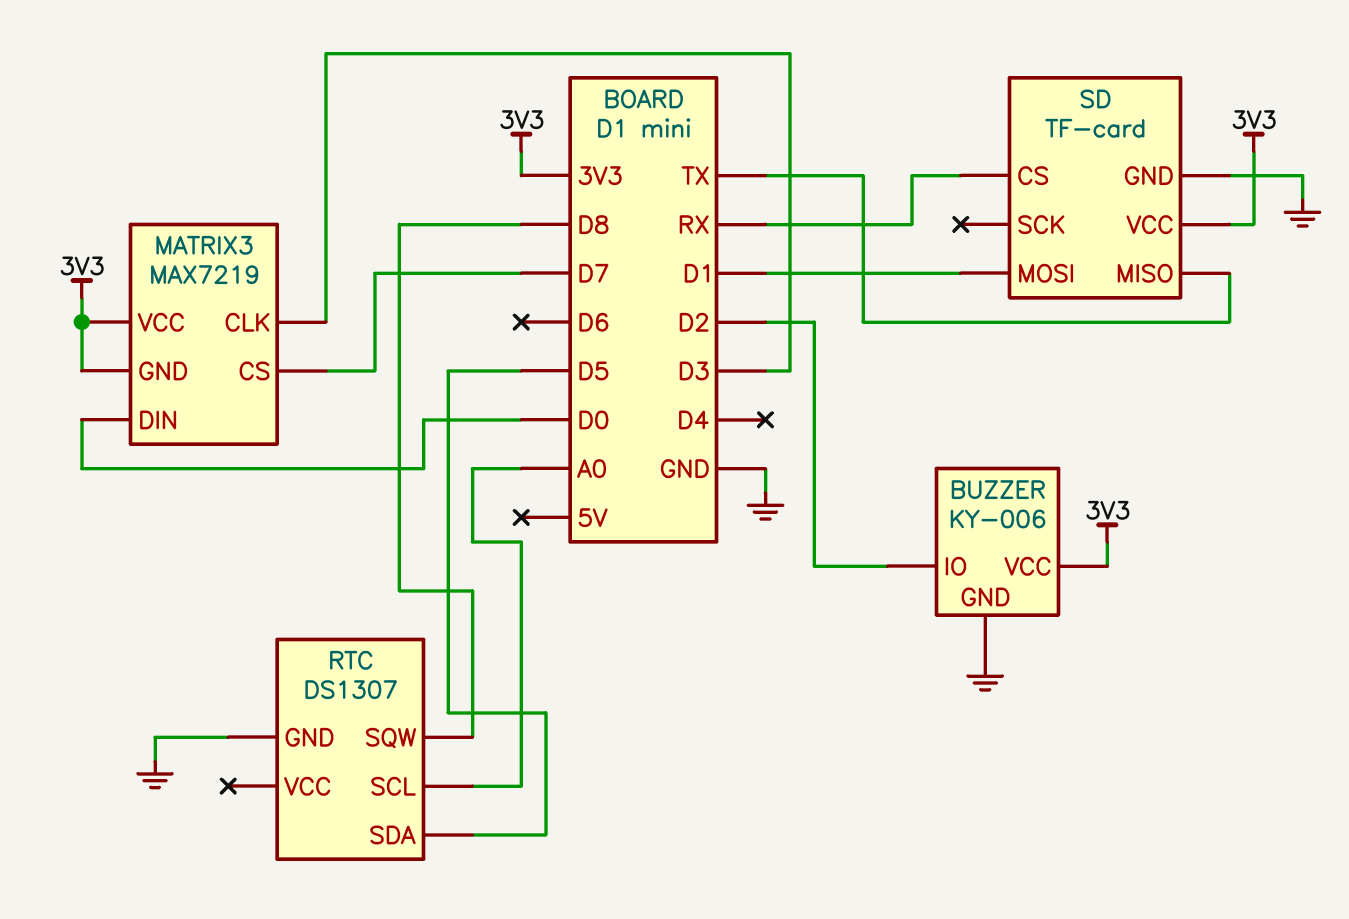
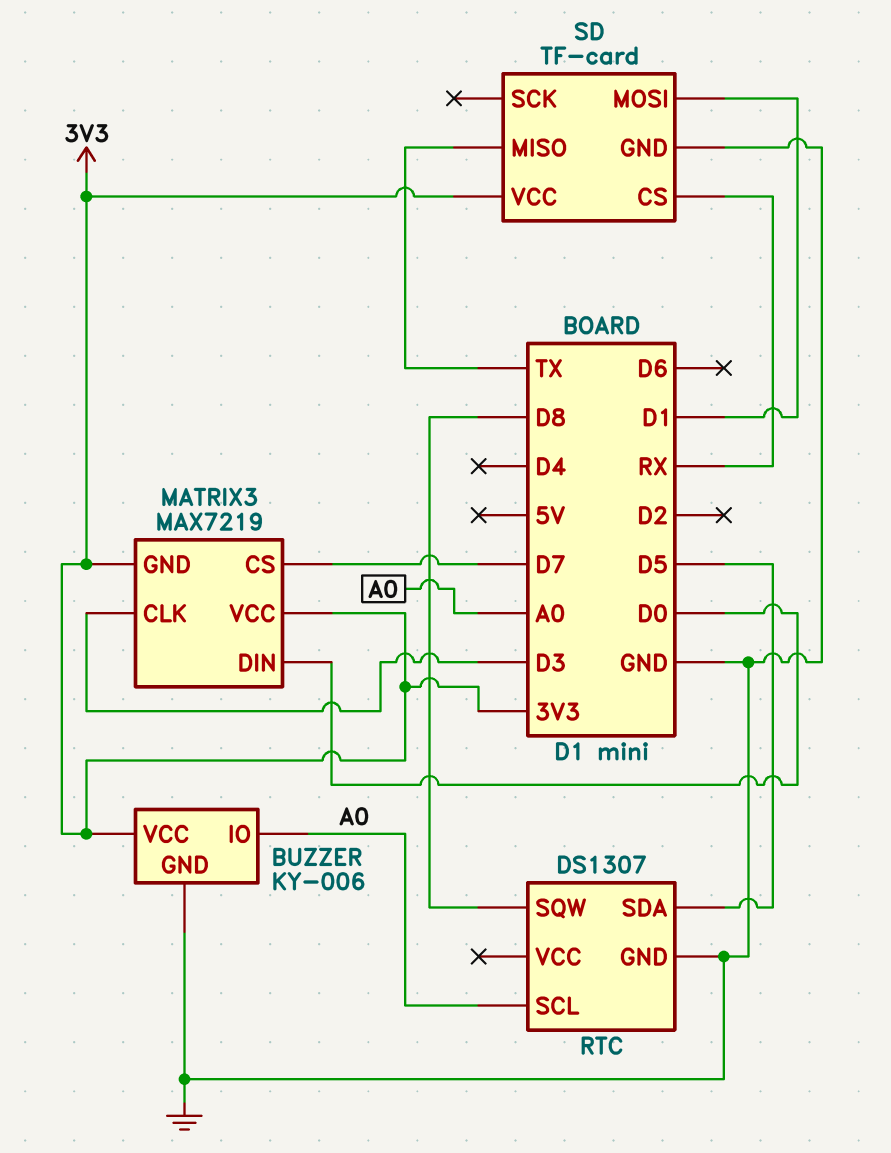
BUZZER pin IO: D2 -> A0

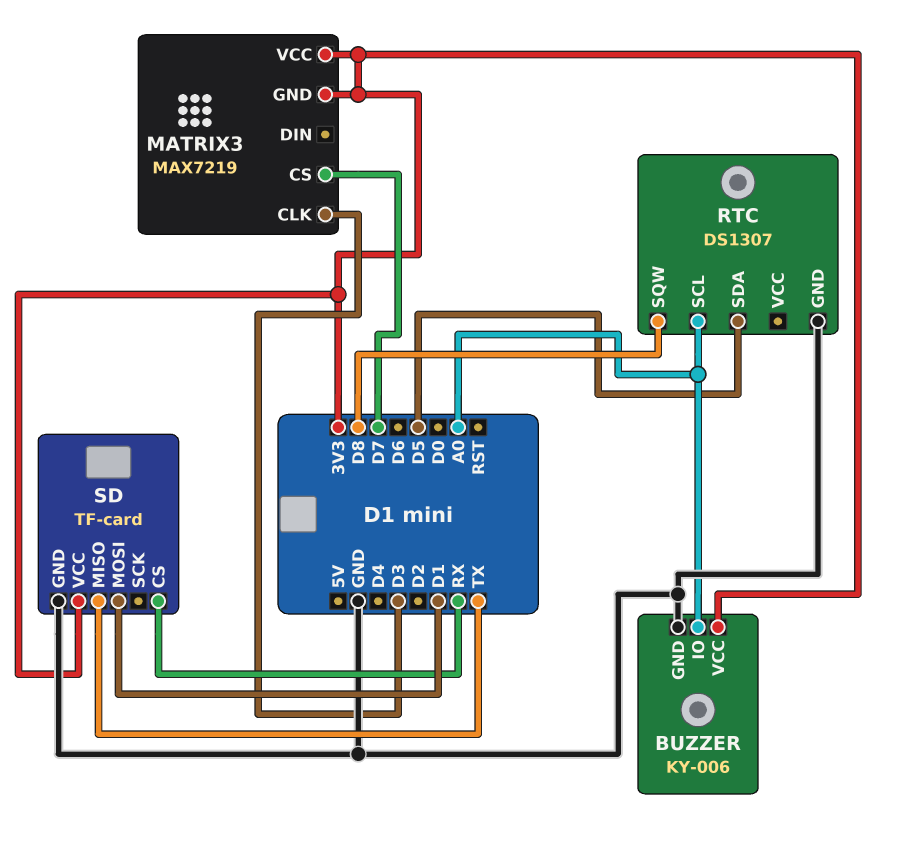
MATRIX3 pin DIN: D0 -> none

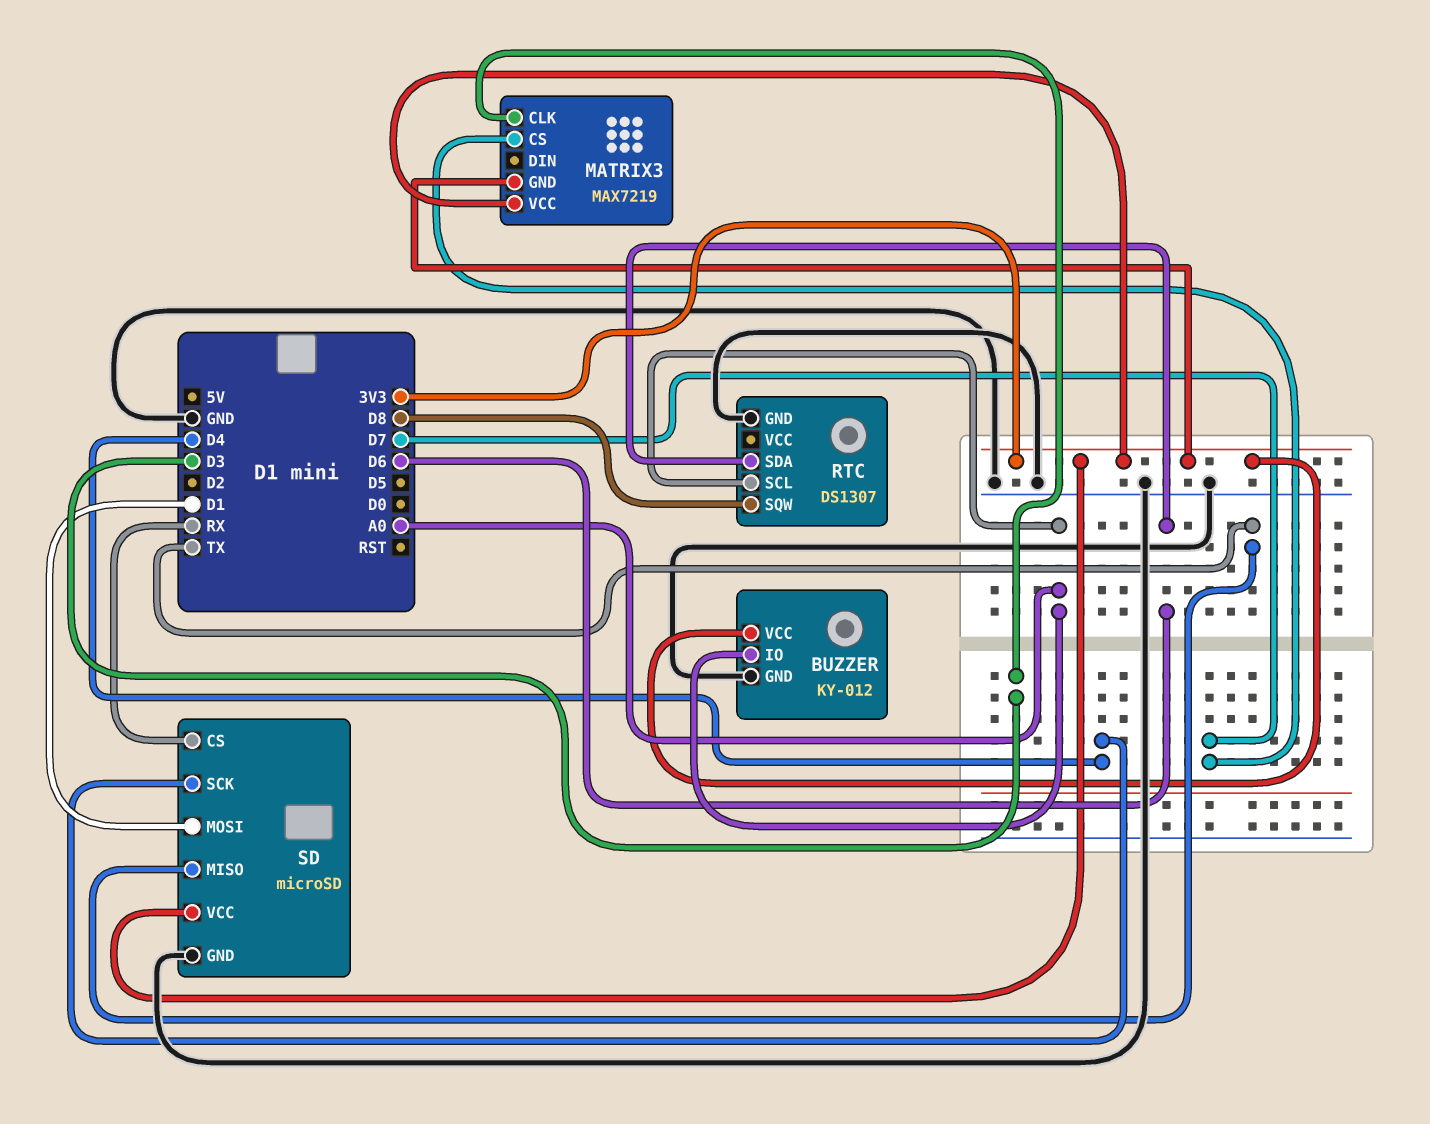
BUZZER: KY-006 -> KY-012
RTC pin SDA: D5 -> D6
SD: TF-card -> microSD
SD pin SCK: none -> D4

